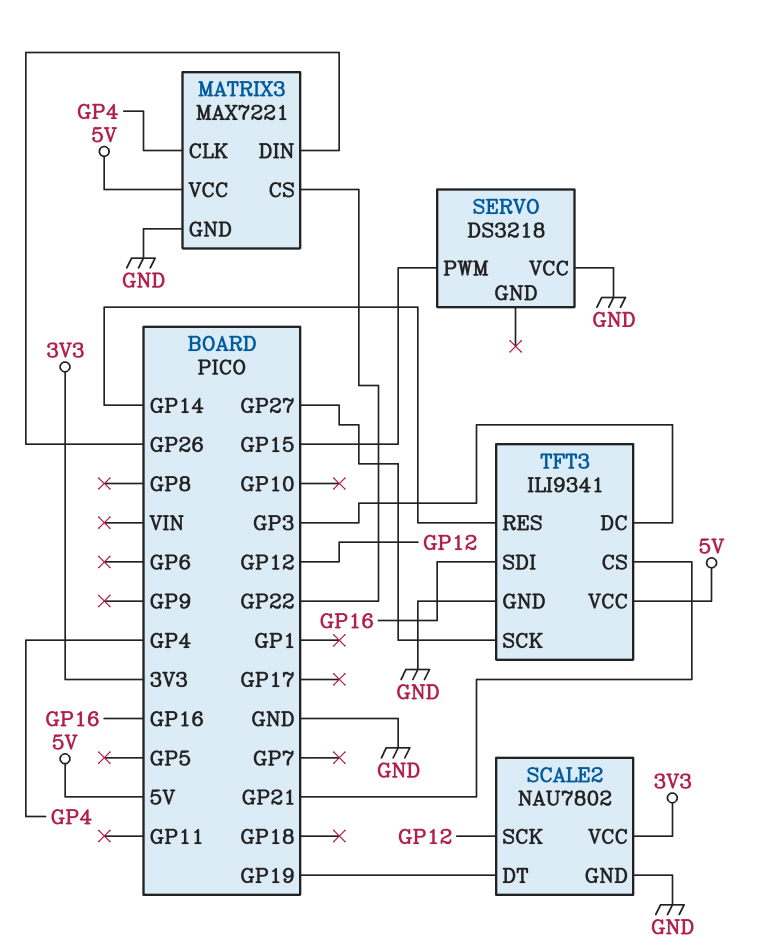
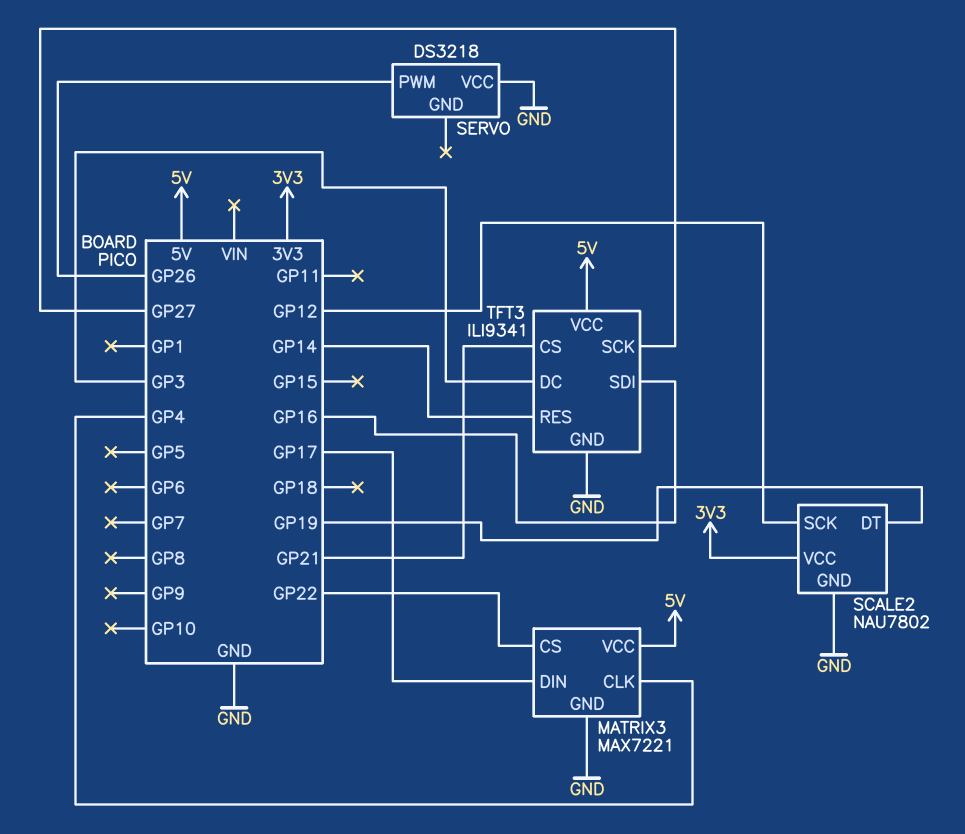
MATRIX3 pin DIN: GP26 -> GP17
SERVO pin PWM: GP15 -> GP26

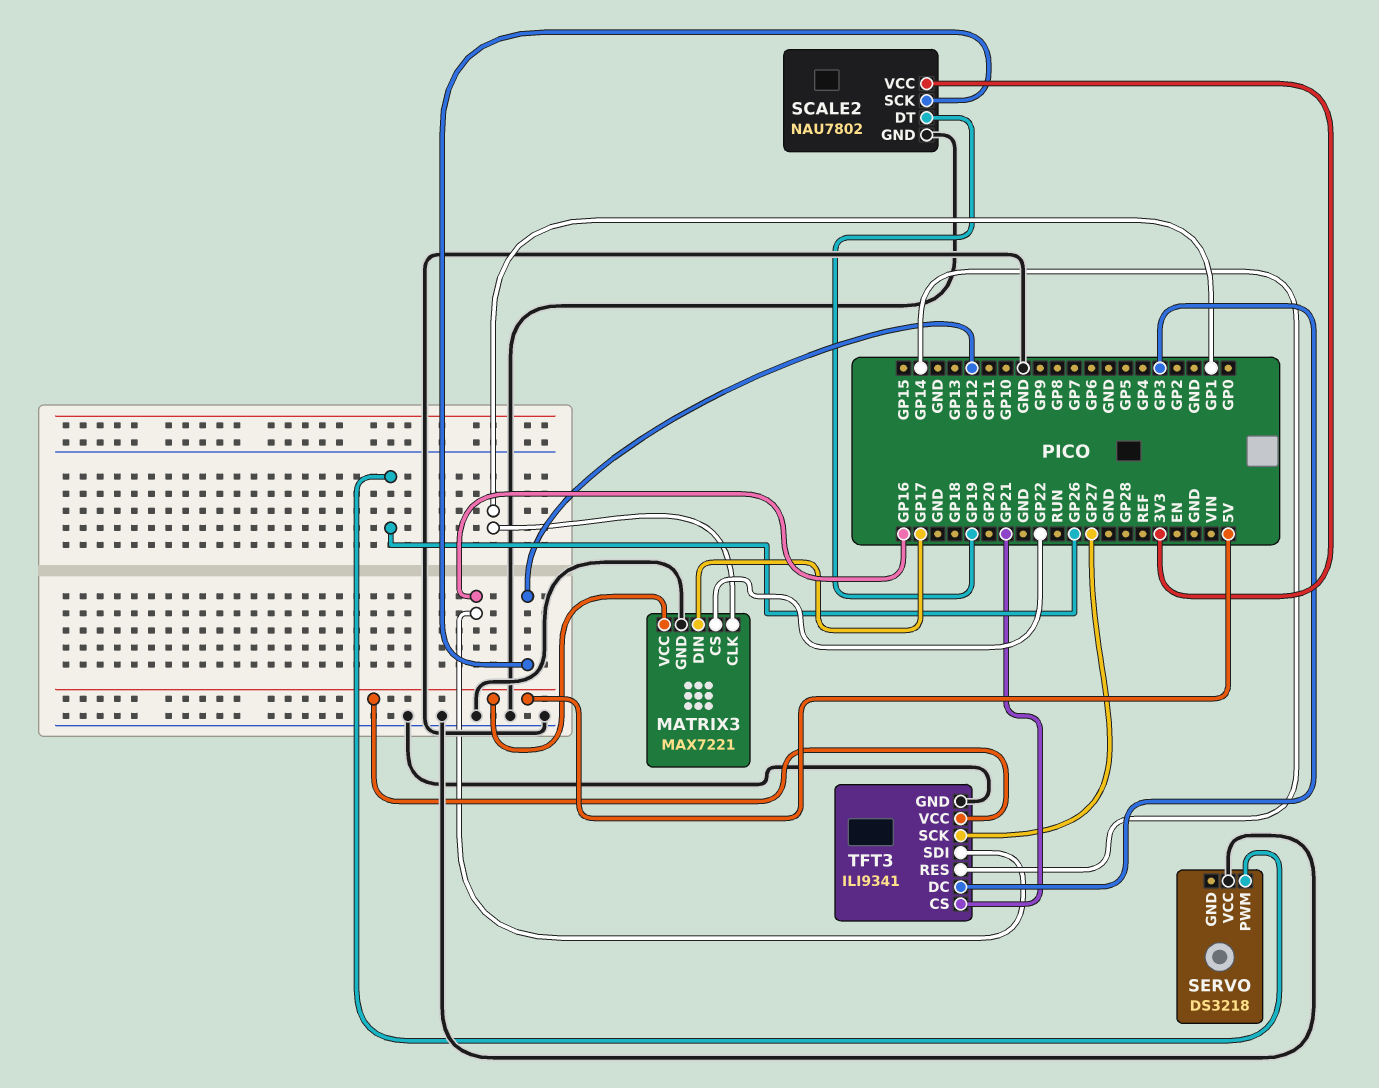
MATRIX3 pin CLK: GP4 -> GP1

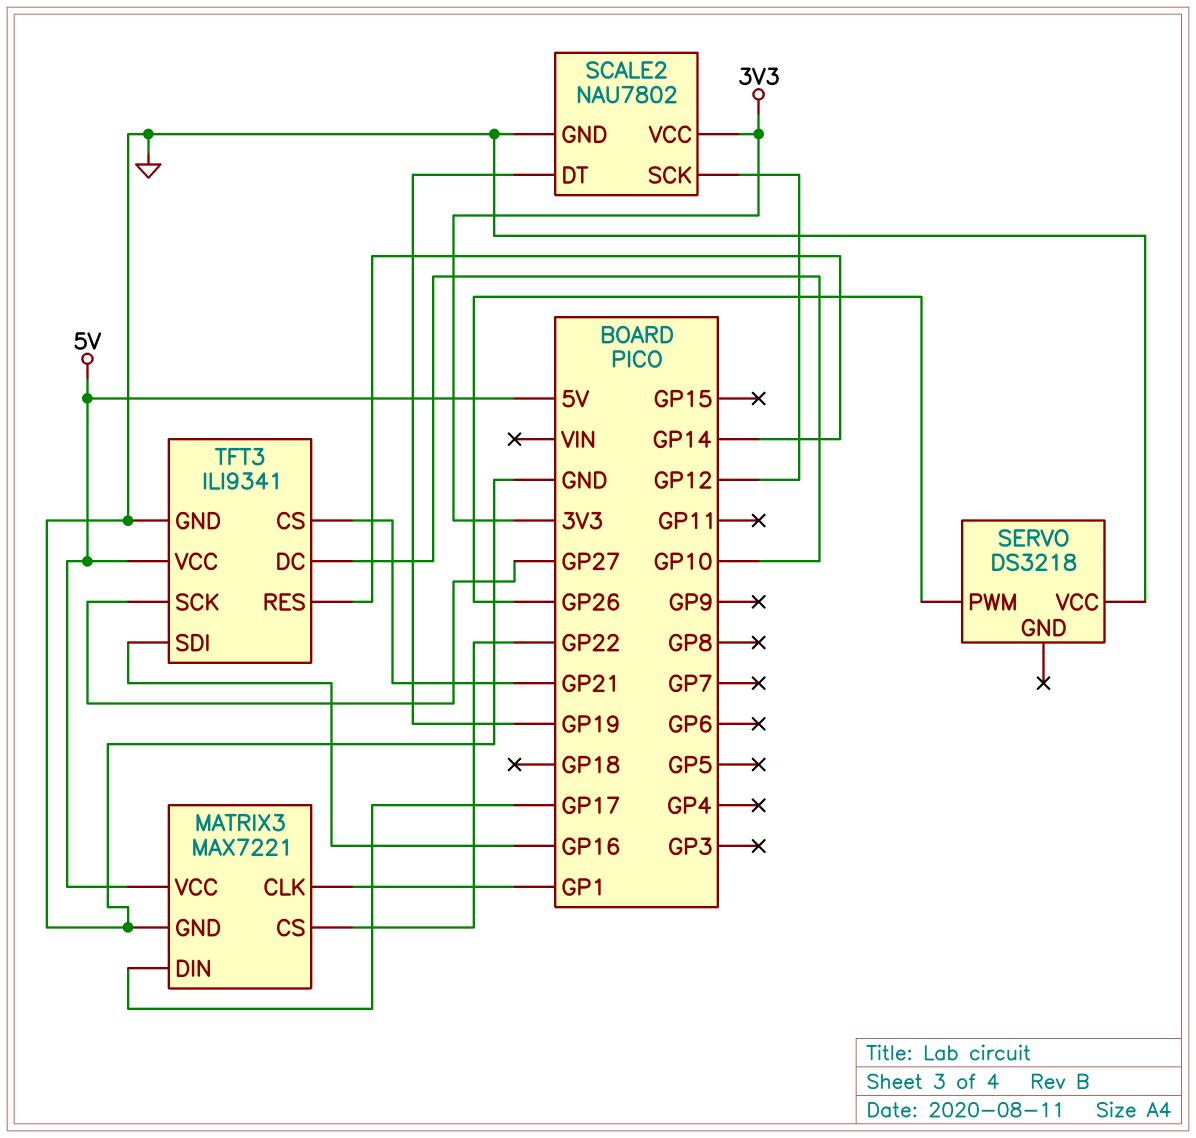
TFT3 pin DC: GP3 -> GP10

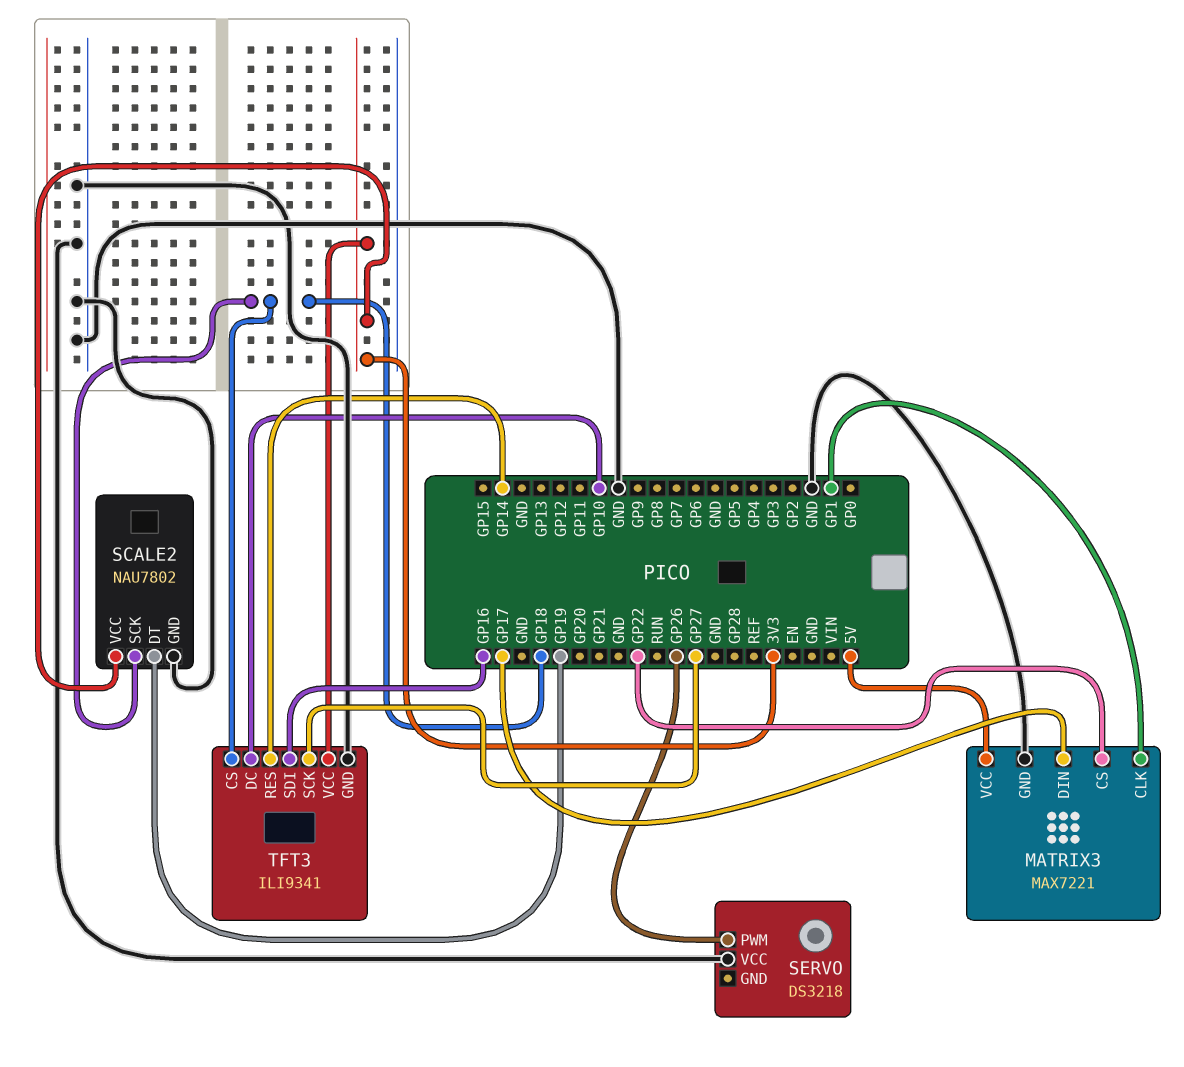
SCALE2 pin SCK: GP12 -> GP18
TFT3 pin CS: GP21 -> GP18
TFT3 pin VCC: 5V -> 3V3

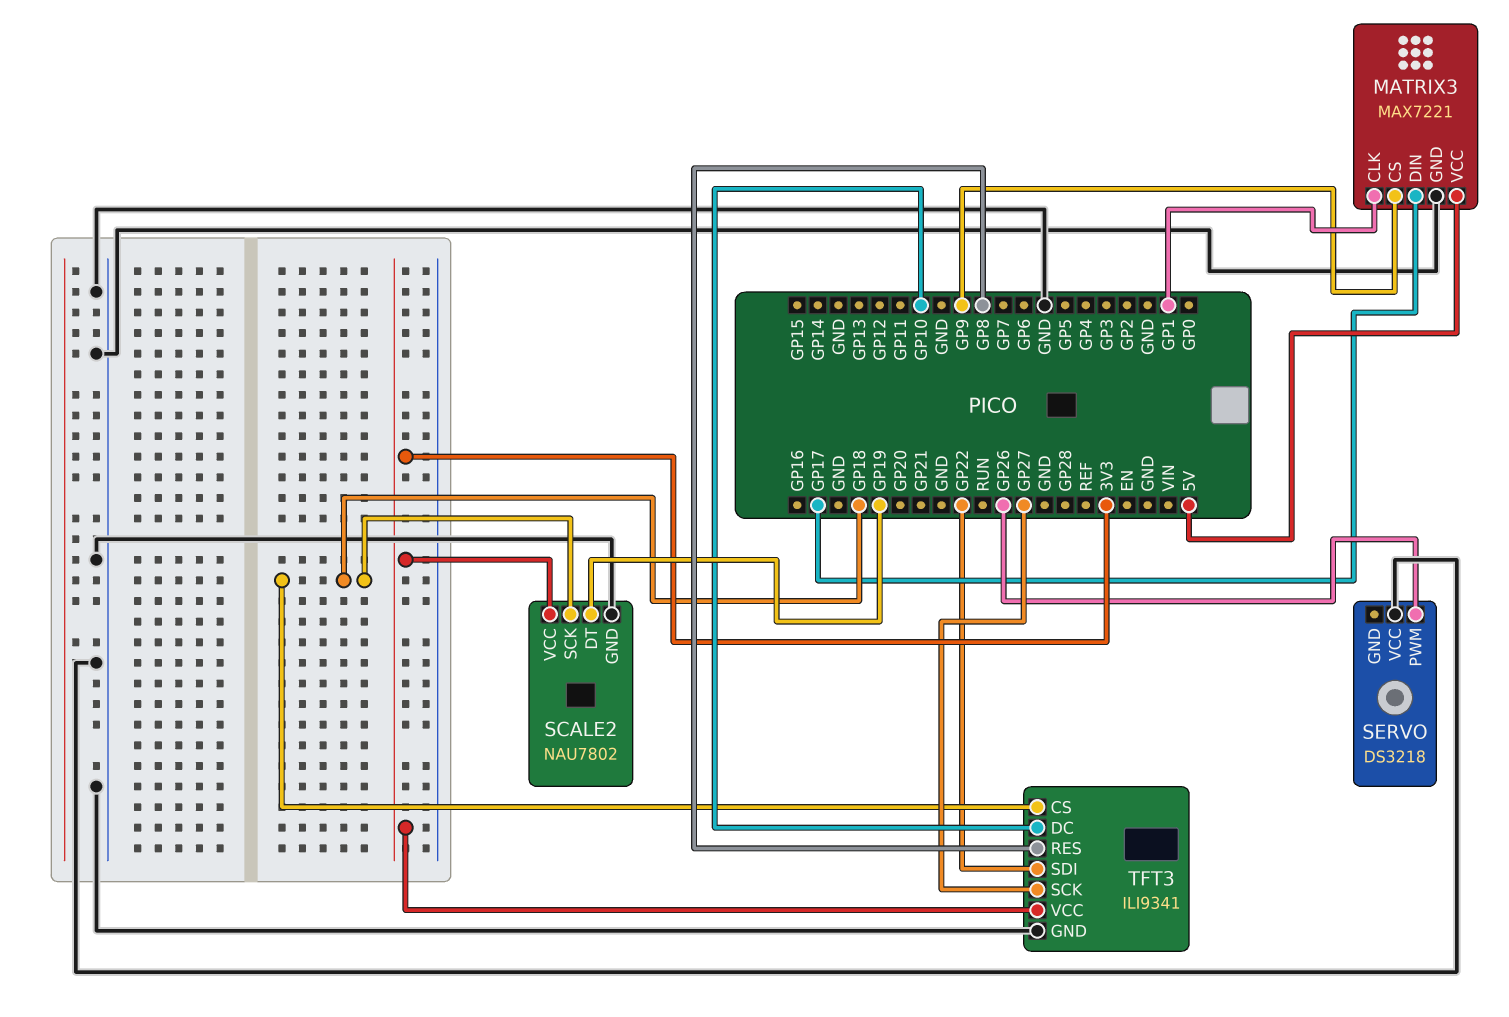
MATRIX3 pin CS: GP22 -> GP9
TFT3 pin RES: GP14 -> GP8
TFT3 pin SDI: GP16 -> GP22

